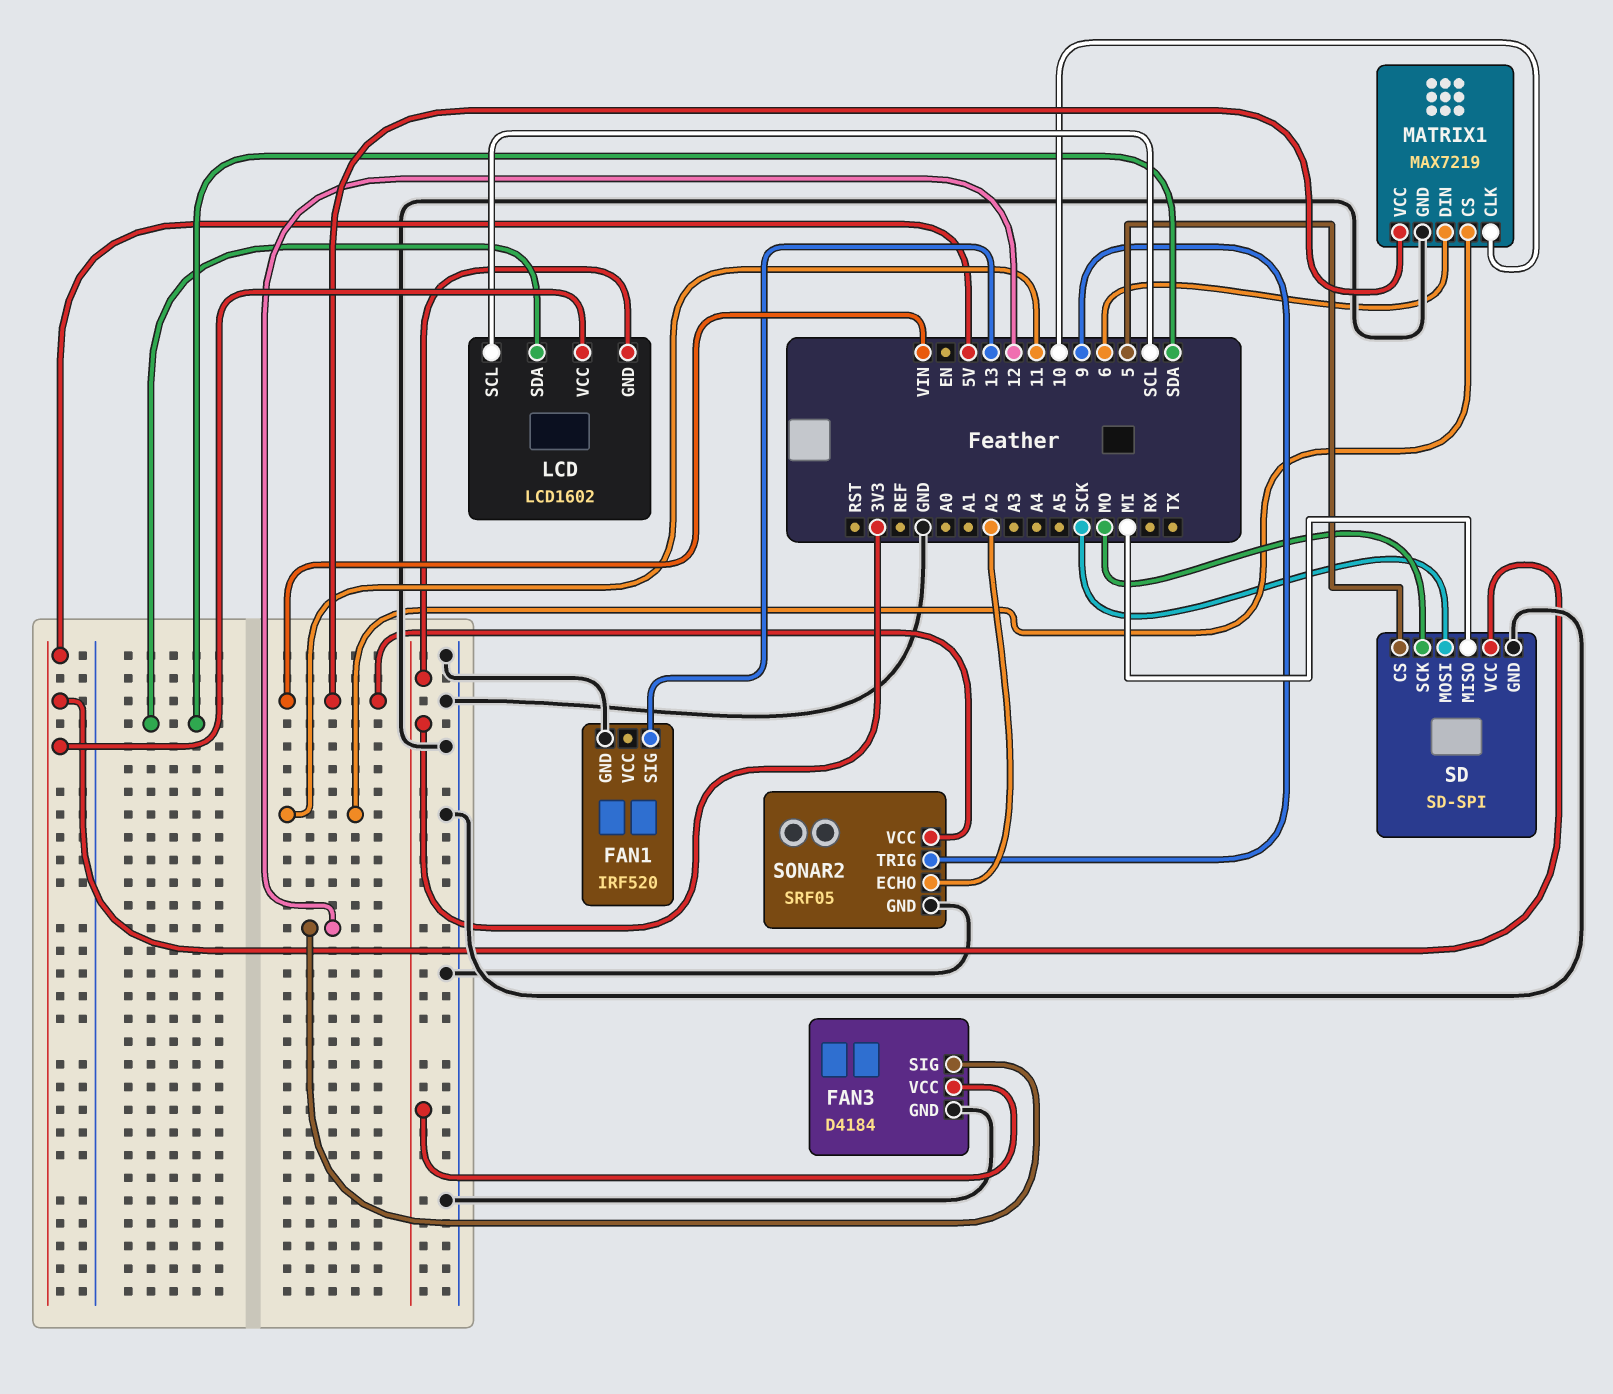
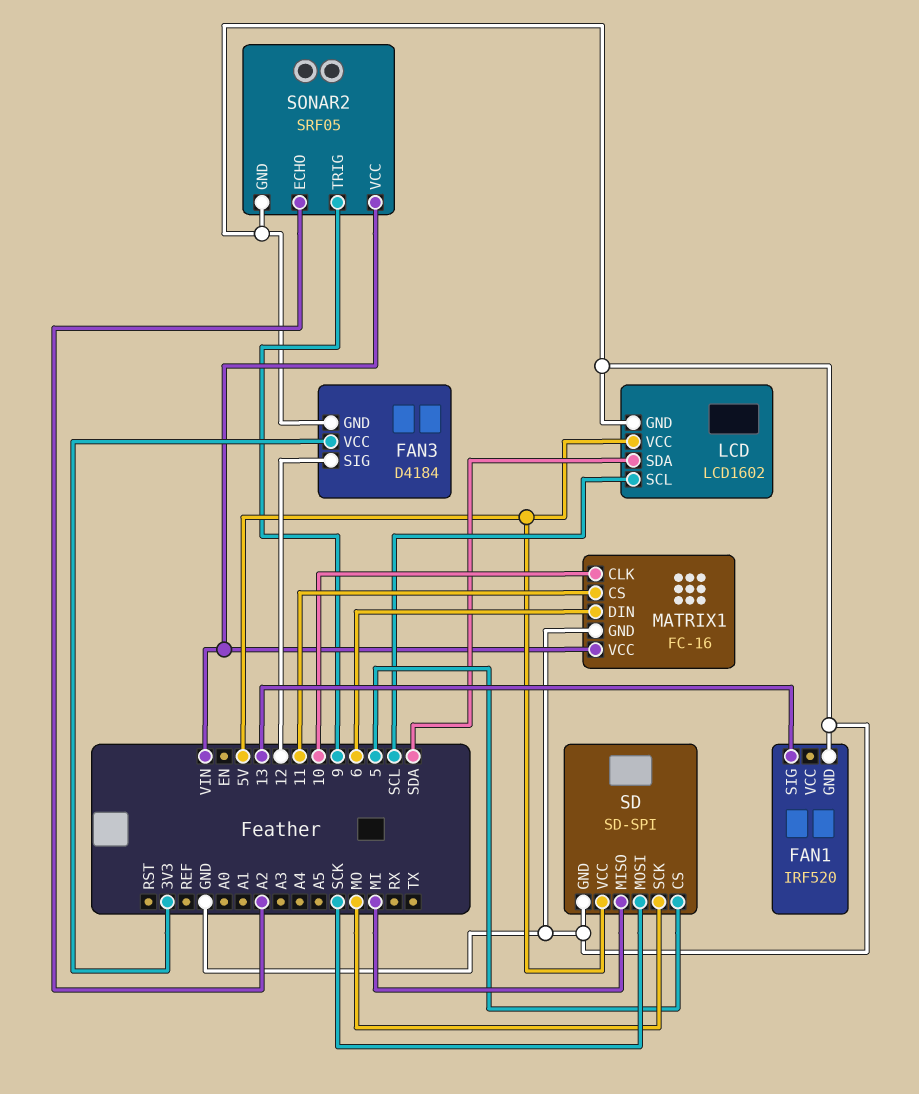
LCD pin GND: 3V3 -> GND
MATRIX1: MAX7219 -> FC-16

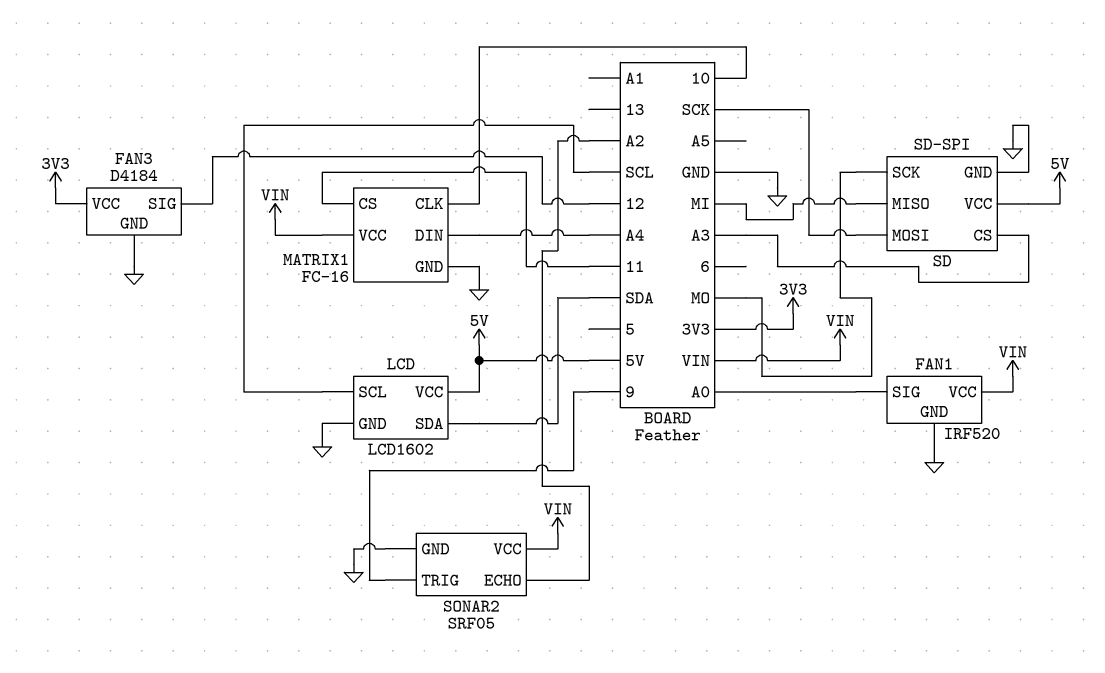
FAN1 pin SIG: 13 -> A0
FAN1 pin VCC: none -> VIN
MATRIX1 pin DIN: 6 -> A4
SD pin CS: 5 -> A3

